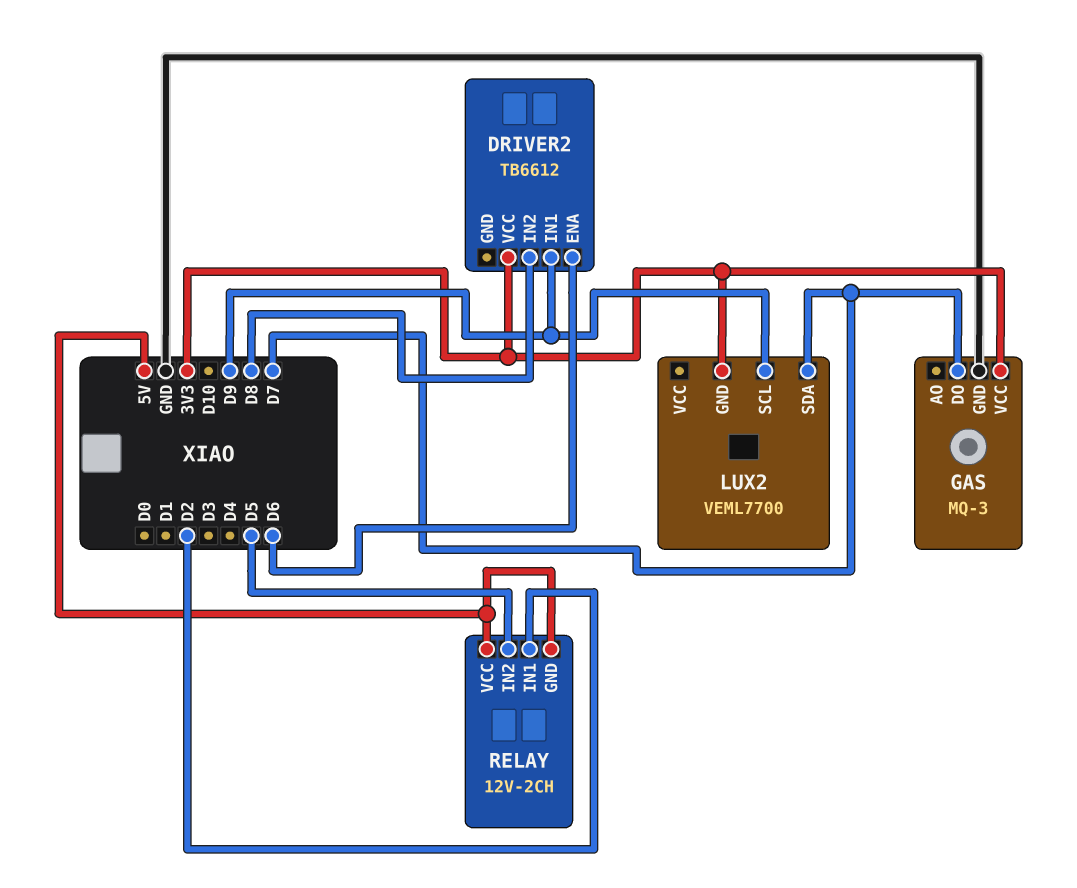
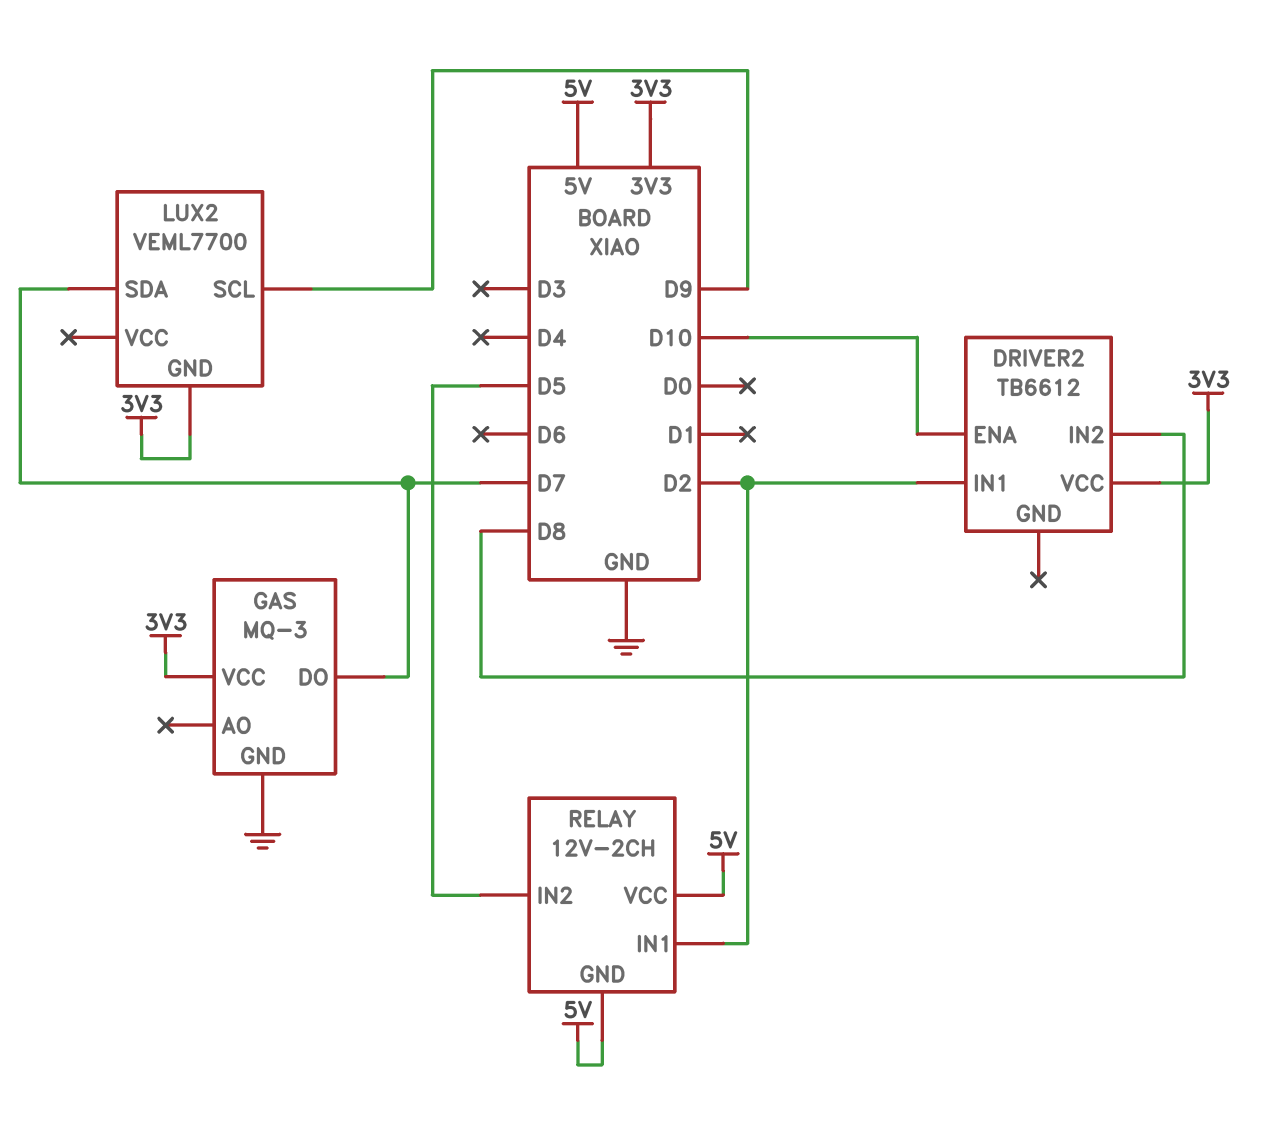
DRIVER2 pin ENA: D6 -> D10
DRIVER2 pin IN1: D9 -> D2

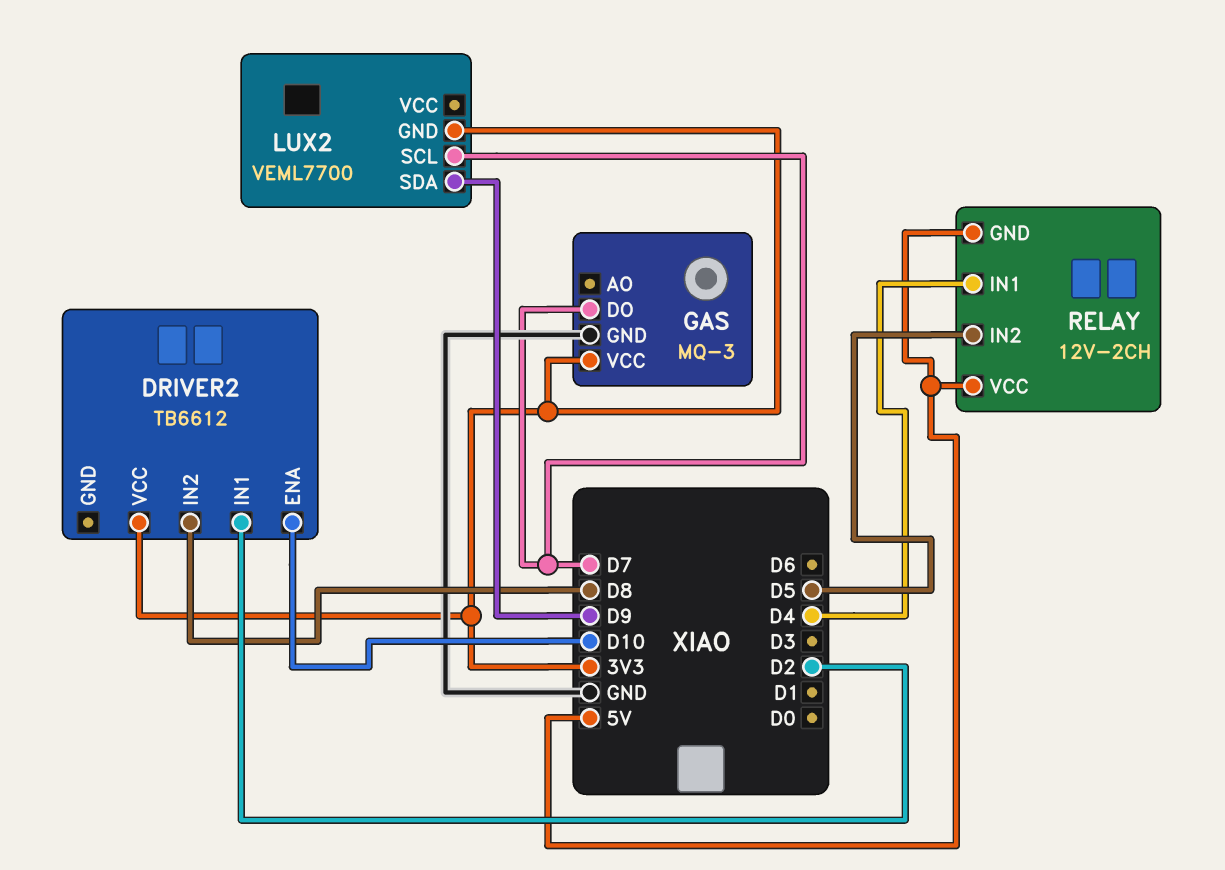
LUX2 pin SCL: D9 -> D7
LUX2 pin SDA: D7 -> D9
RELAY pin IN1: D2 -> D4

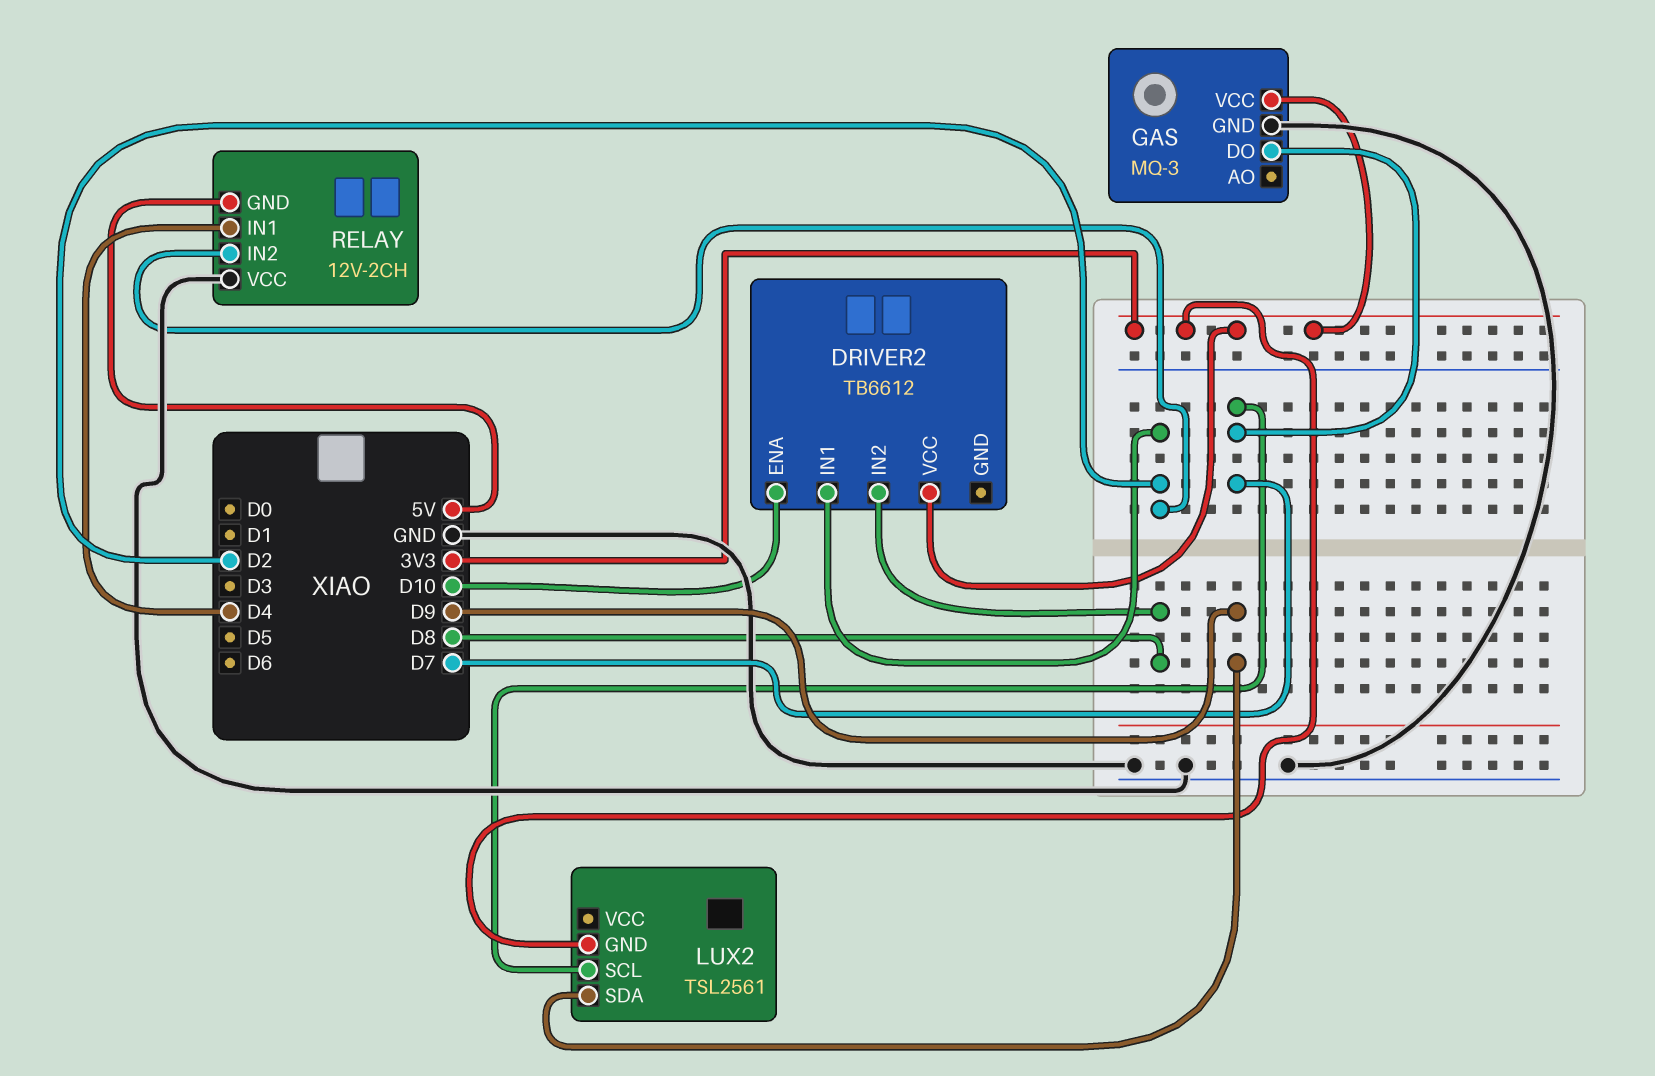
LUX2: VEML7700 -> TSL2561
RELAY pin IN2: D5 -> D2
RELAY pin VCC: 5V -> GND

